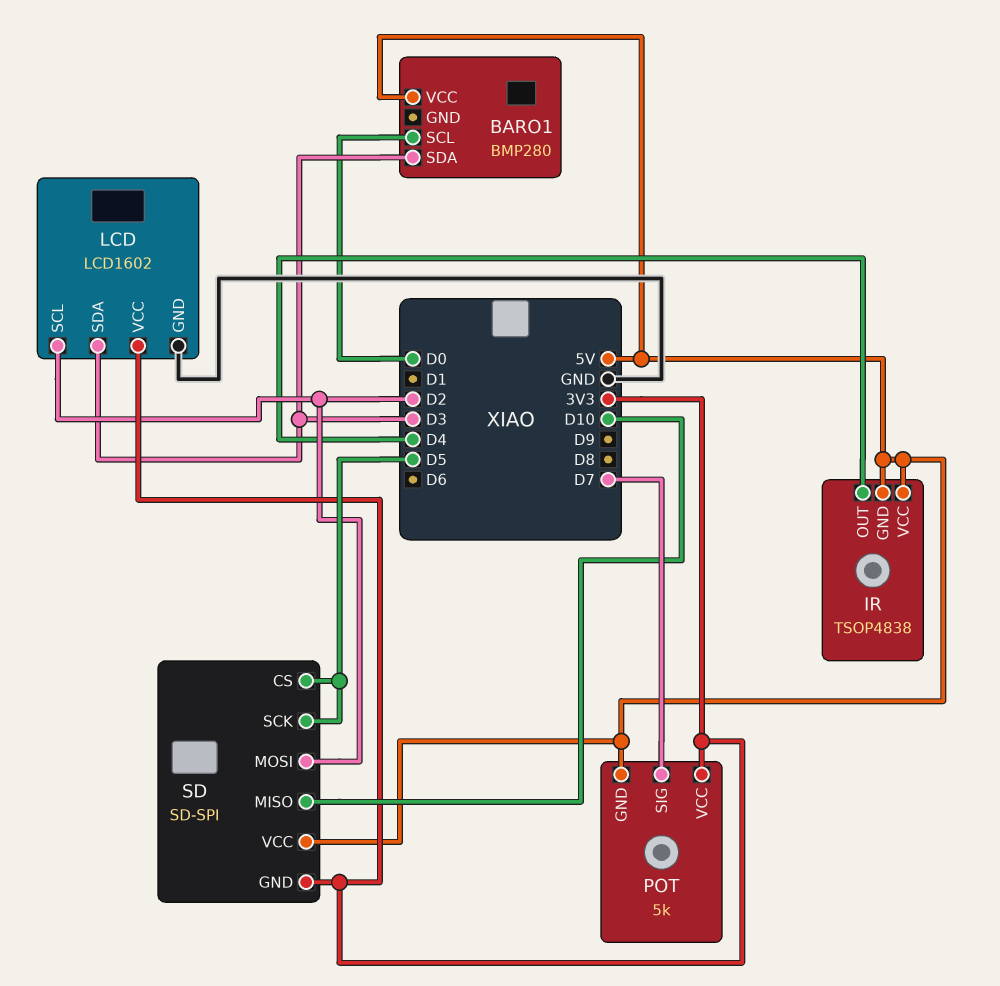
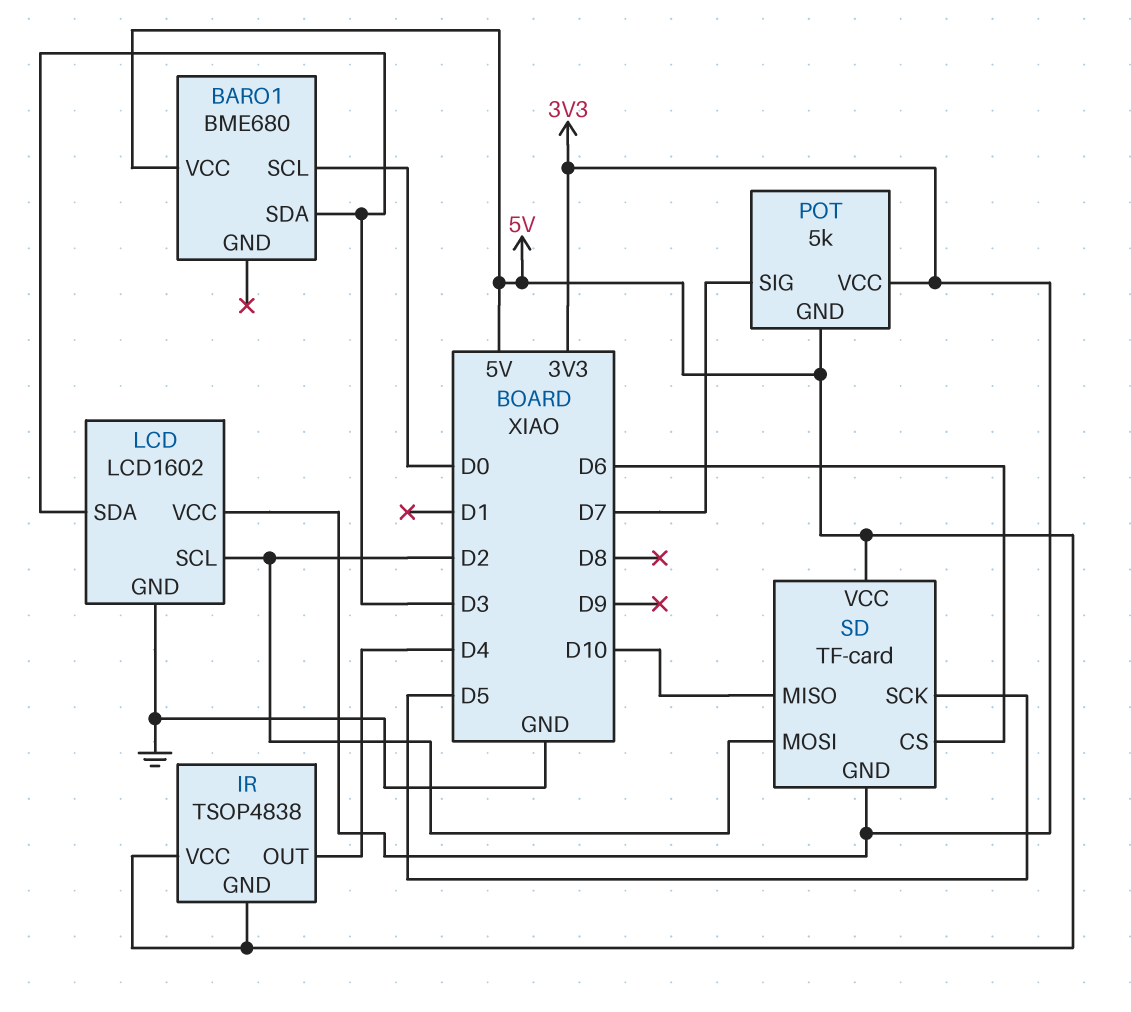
BARO1: BMP280 -> BME680
SD: SD-SPI -> TF-card
SD pin CS: D5 -> D6

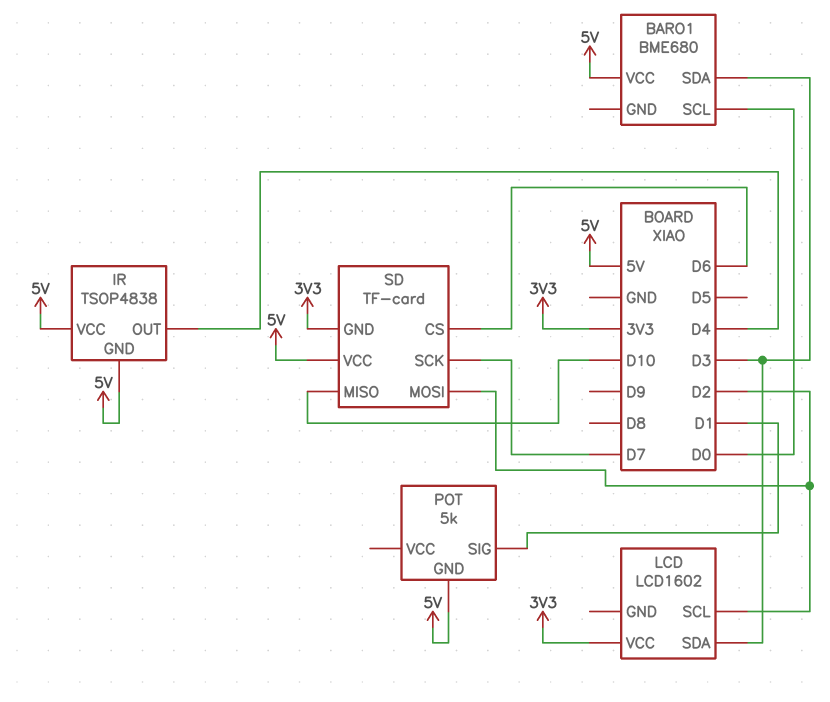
LCD pin GND: GND -> none
POT pin SIG: D7 -> D1
POT pin VCC: 3V3 -> none
SD pin SCK: D5 -> D7

